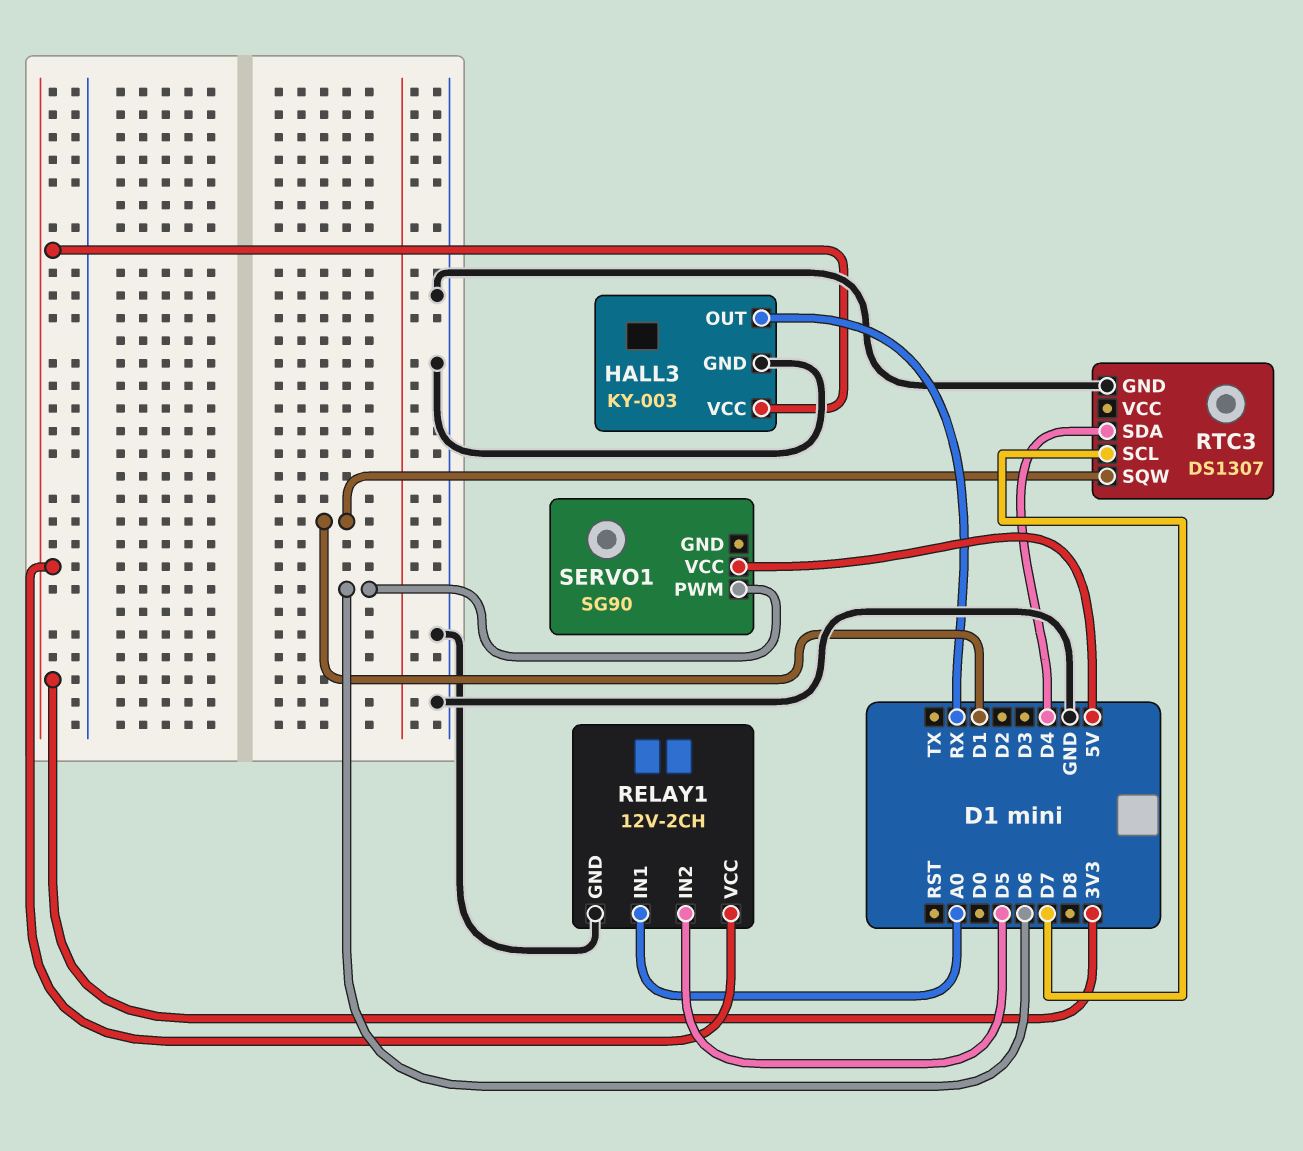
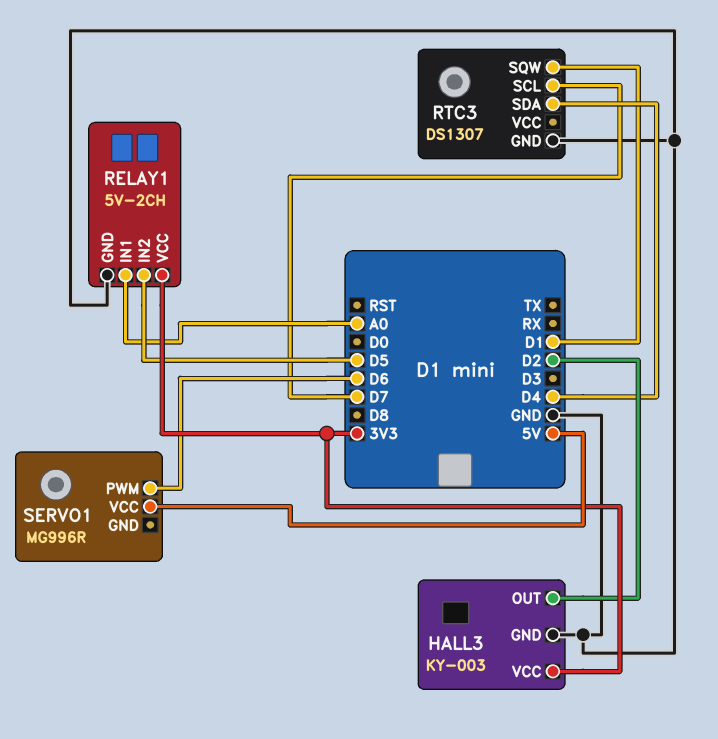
HALL3 pin OUT: RX -> D2
RELAY1: 12V-2CH -> 5V-2CH
SERVO1: SG90 -> MG996R

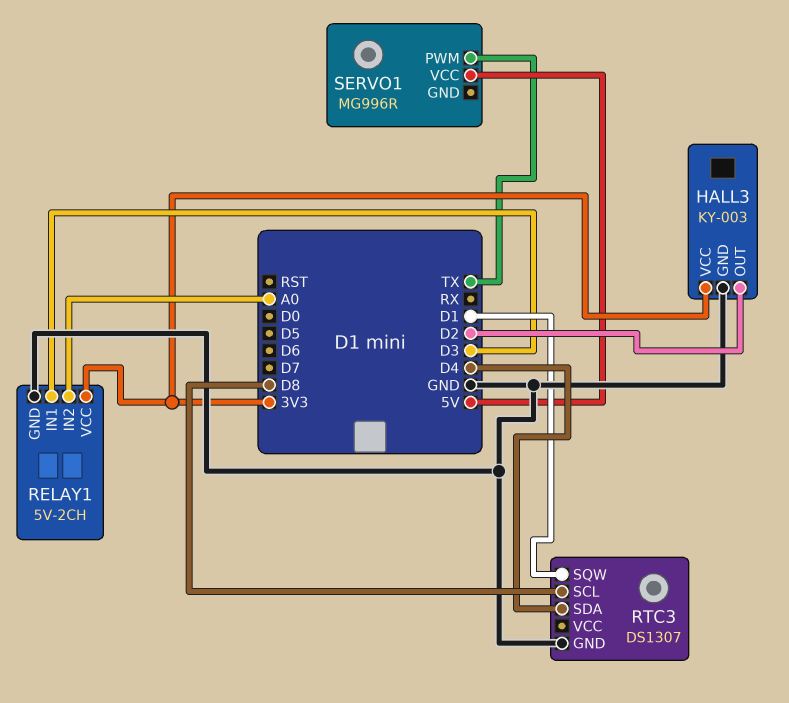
RELAY1 pin IN1: A0 -> D3
RELAY1 pin IN2: D5 -> A0
RTC3 pin SCL: D7 -> D8
SERVO1 pin PWM: D6 -> TX

